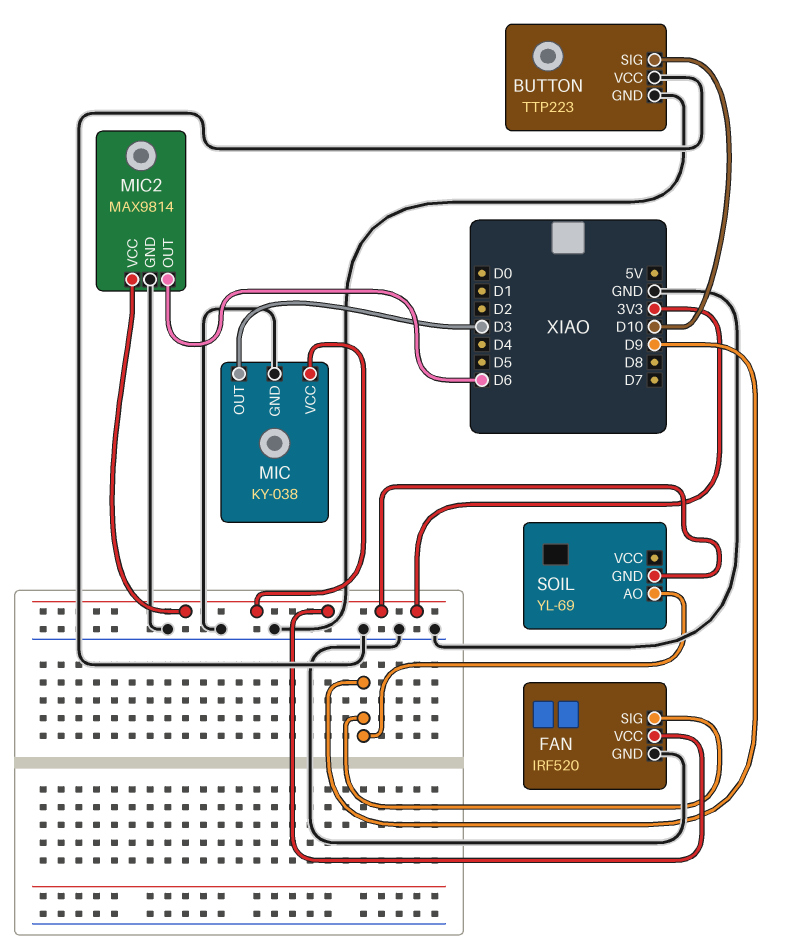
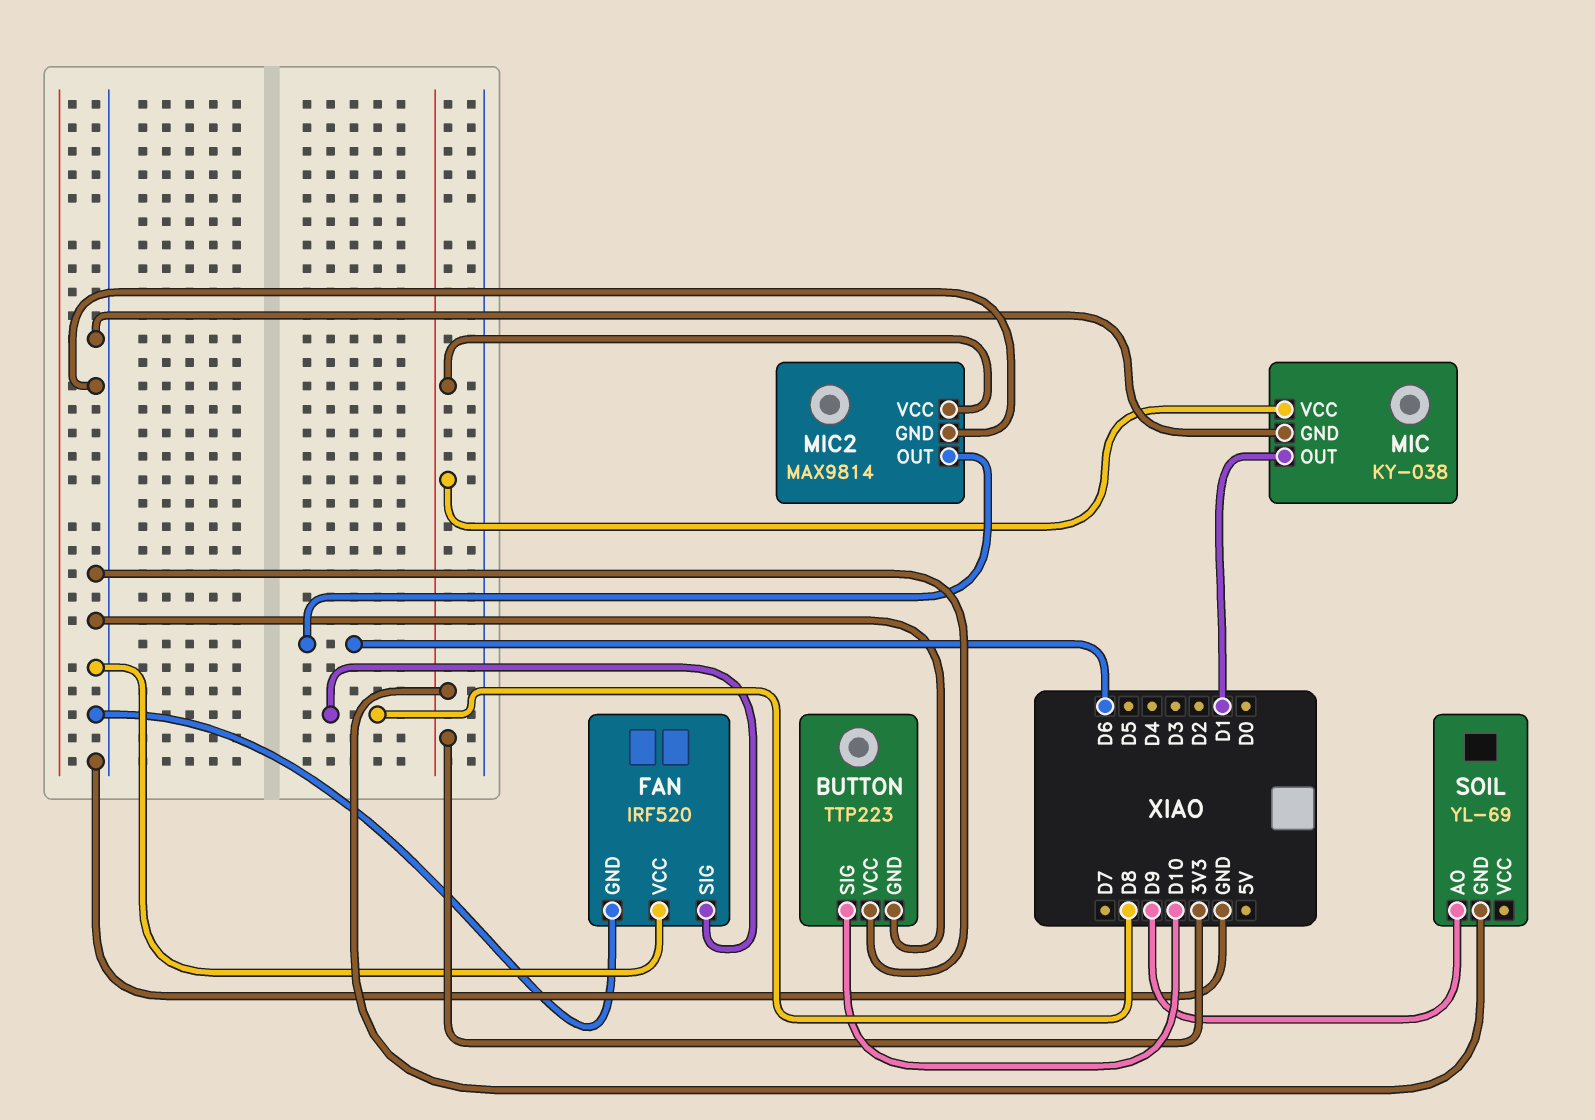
FAN pin SIG: D9 -> D8
FAN pin VCC: 3V3 -> GND
MIC pin OUT: D3 -> D1

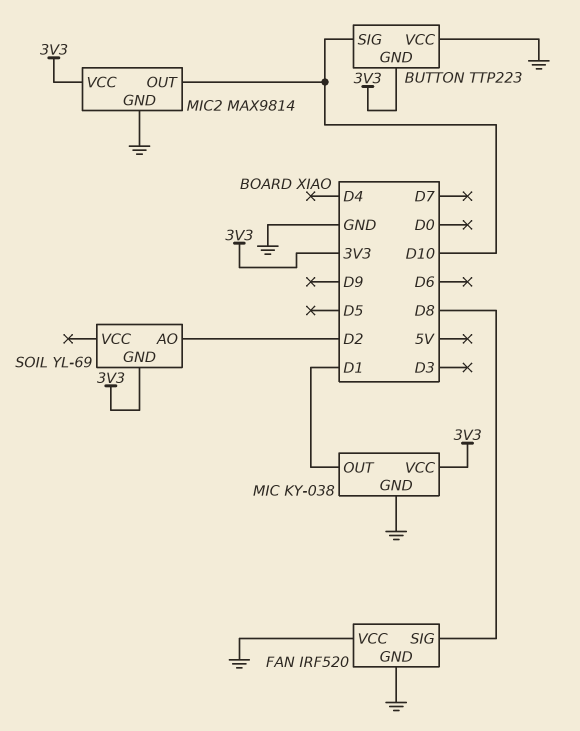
BUTTON pin GND: GND -> 3V3
MIC2 pin OUT: D6 -> D10
SOIL pin AO: D9 -> D2

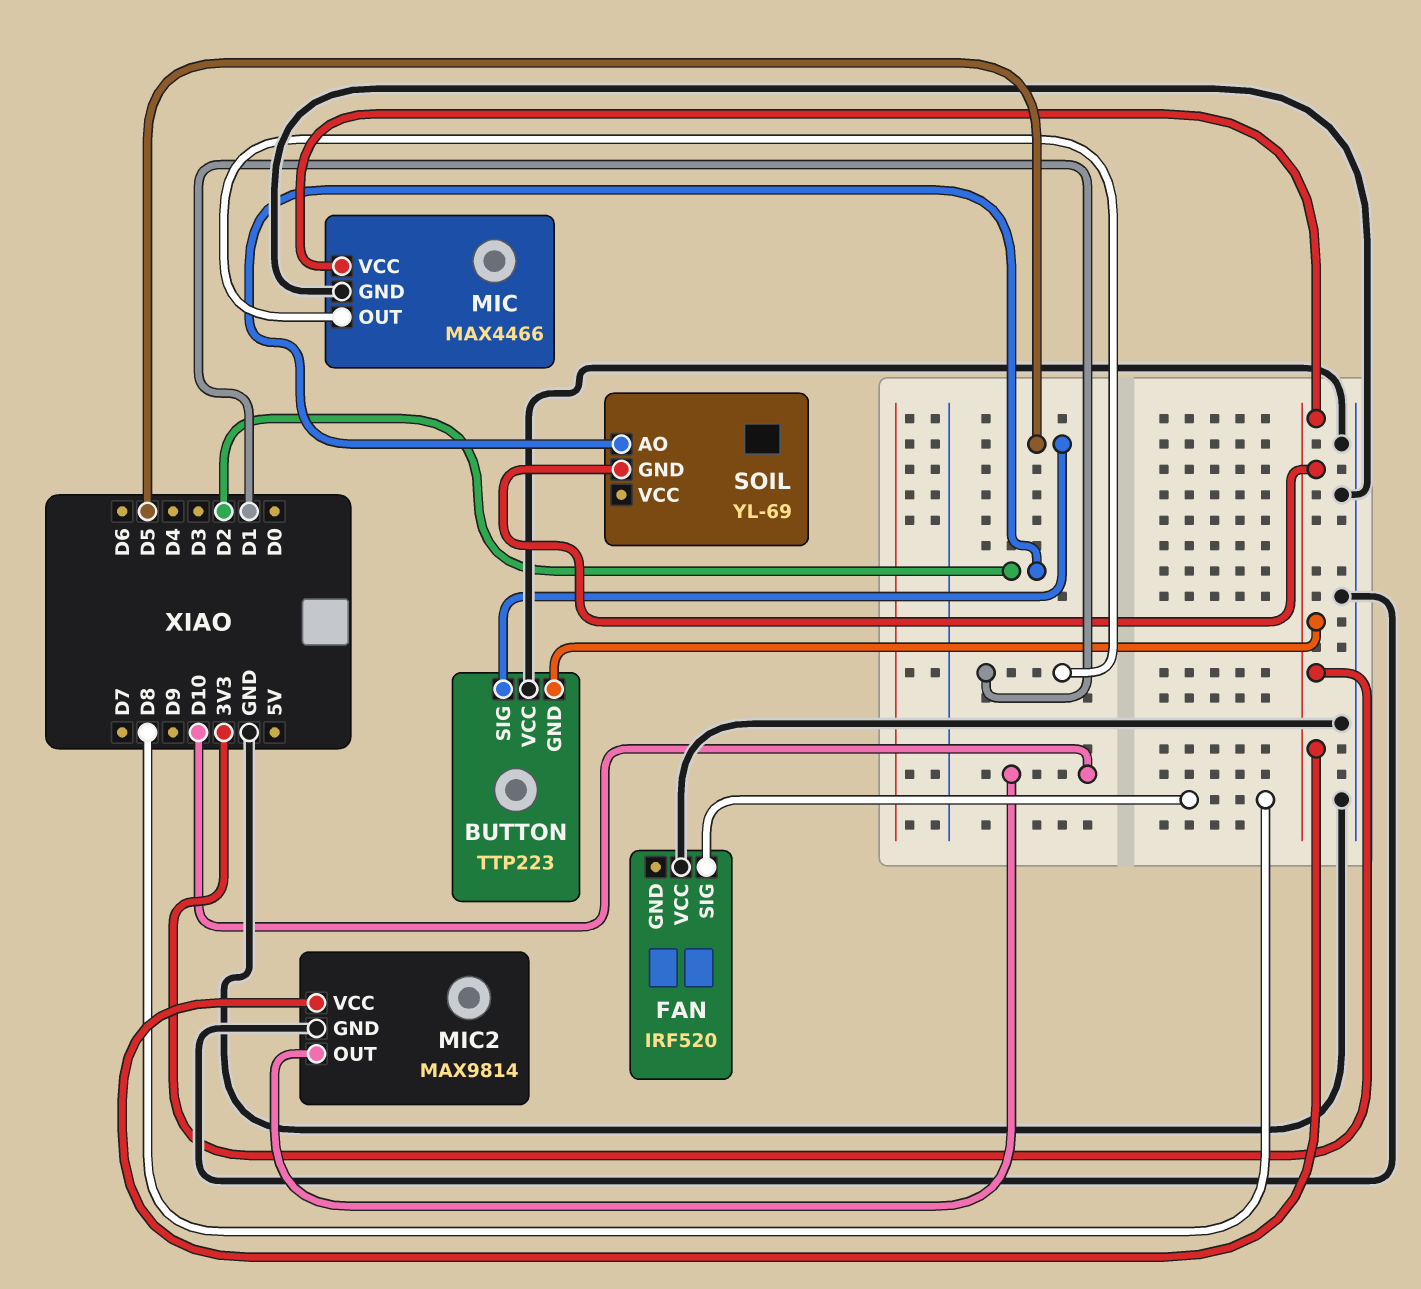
BUTTON pin SIG: D10 -> D5
FAN pin GND: GND -> none
MIC: KY-038 -> MAX4466

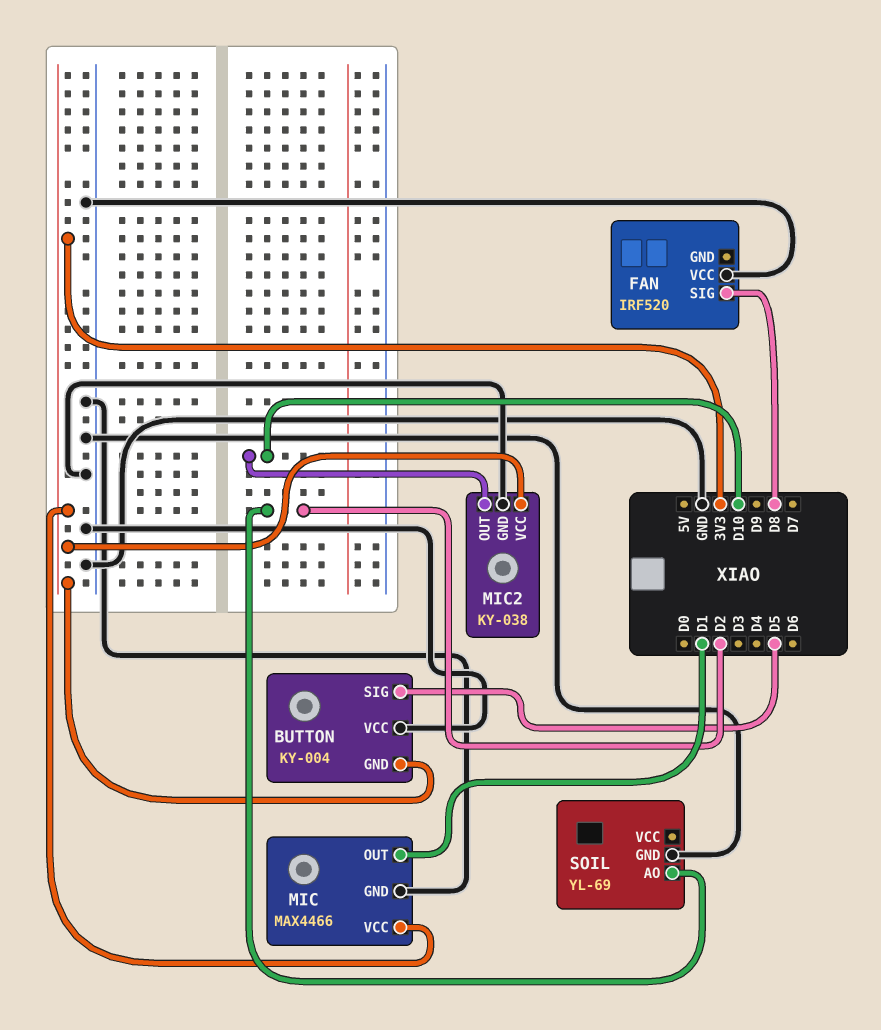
BUTTON: TTP223 -> KY-004
MIC2: MAX9814 -> KY-038
SOIL pin GND: 3V3 -> GND

